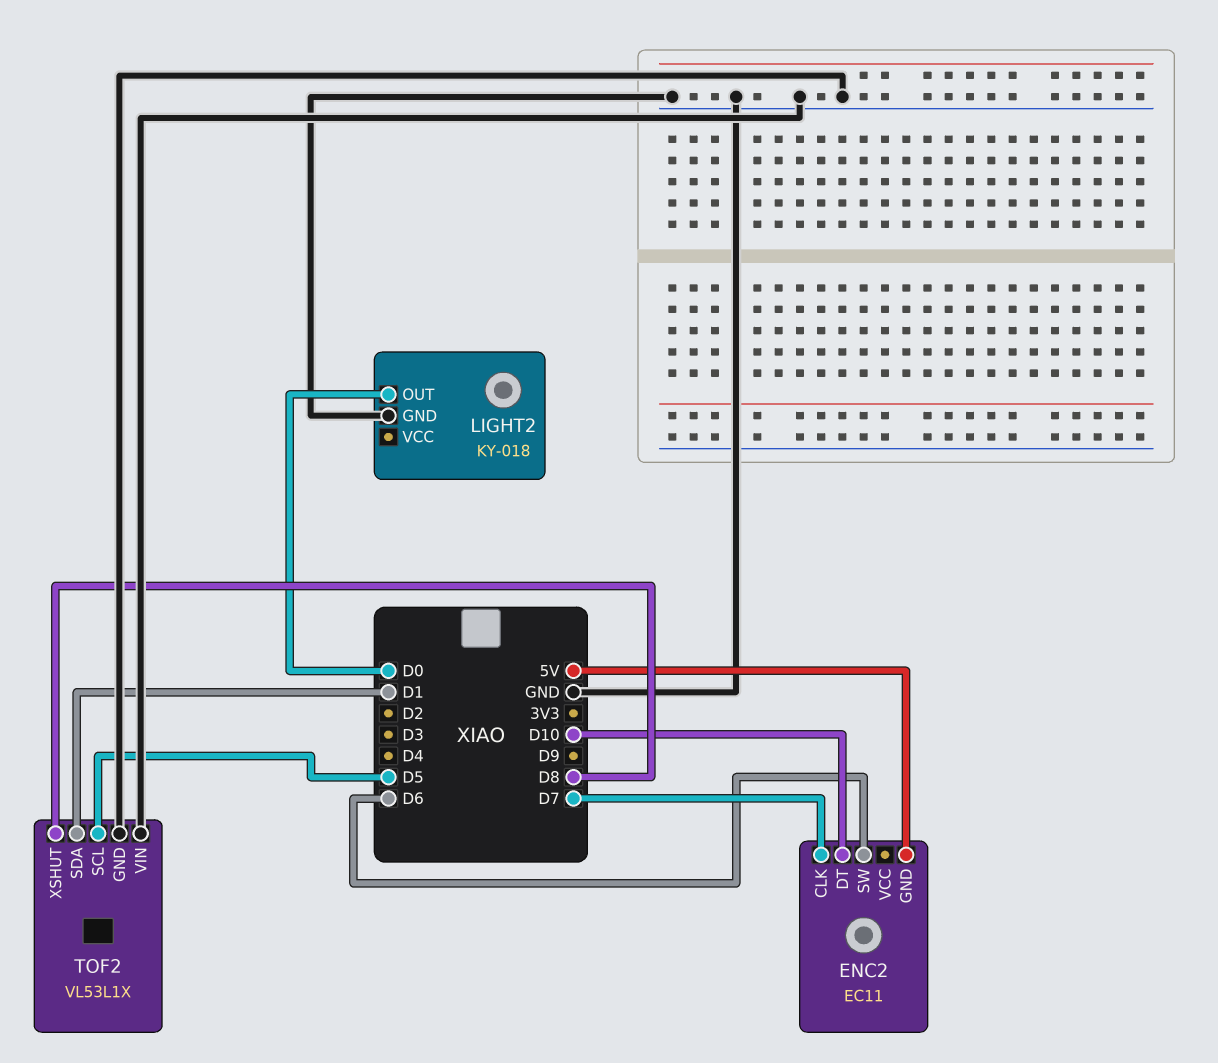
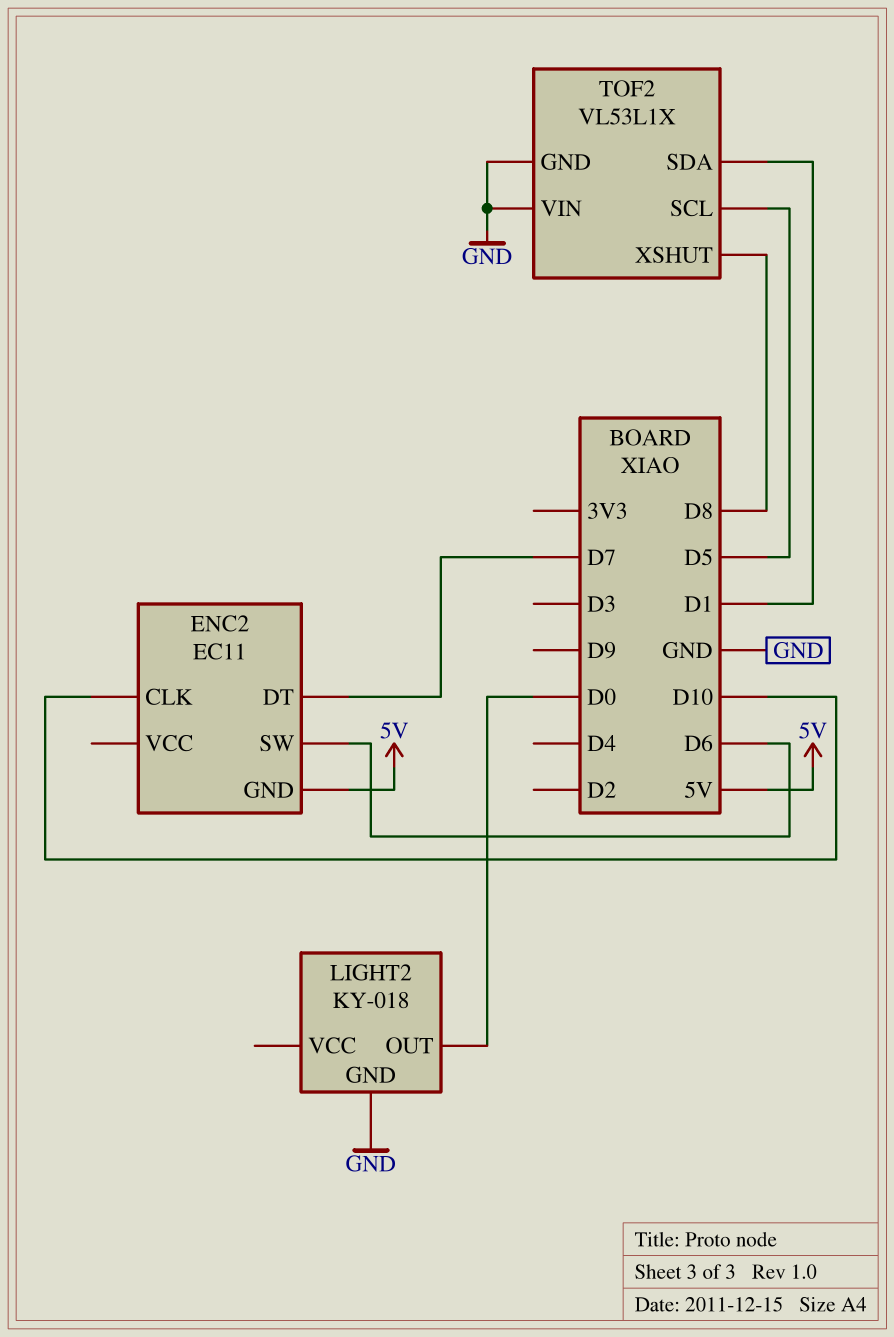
ENC2 pin CLK: D7 -> D10
ENC2 pin DT: D10 -> D7

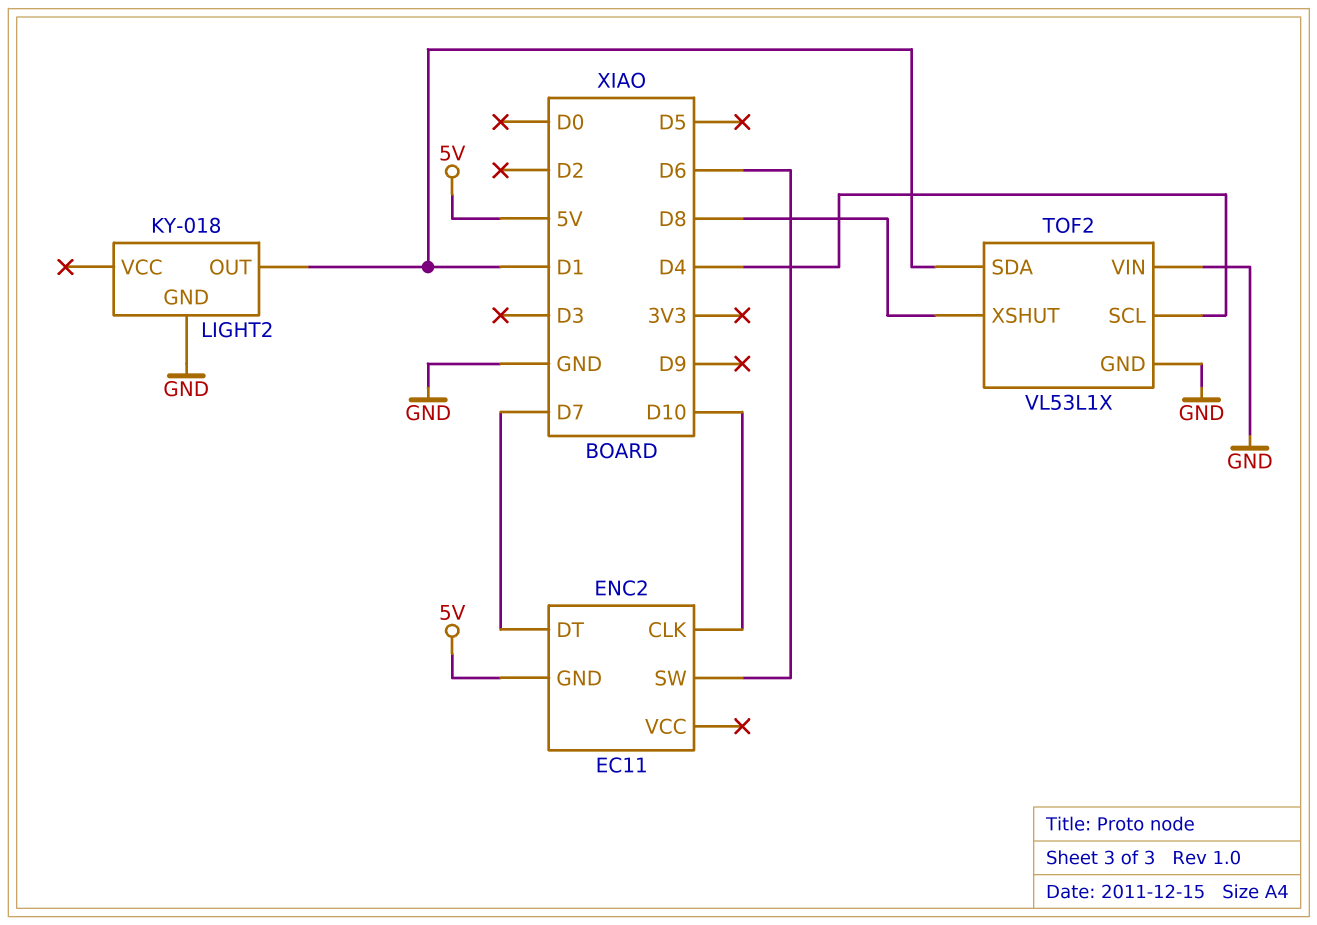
LIGHT2 pin OUT: D0 -> D1
TOF2 pin SCL: D5 -> D4

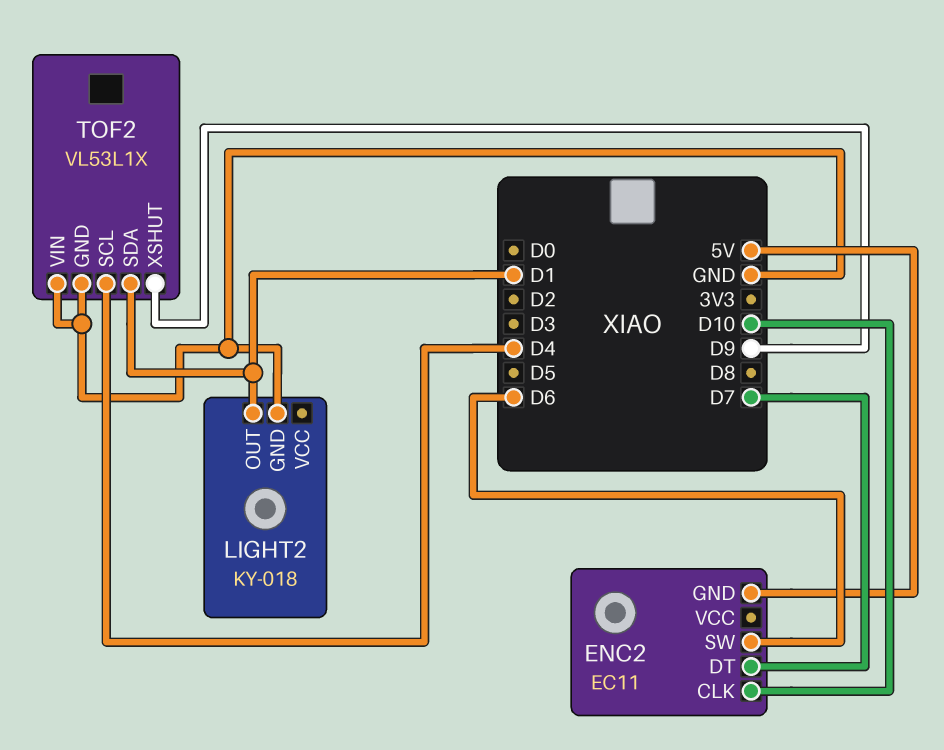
TOF2 pin XSHUT: D8 -> D9

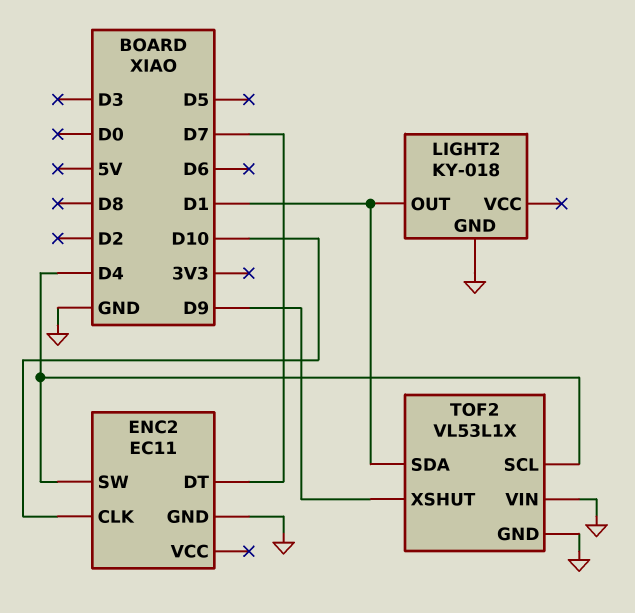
ENC2 pin GND: 5V -> GND
ENC2 pin SW: D6 -> D4

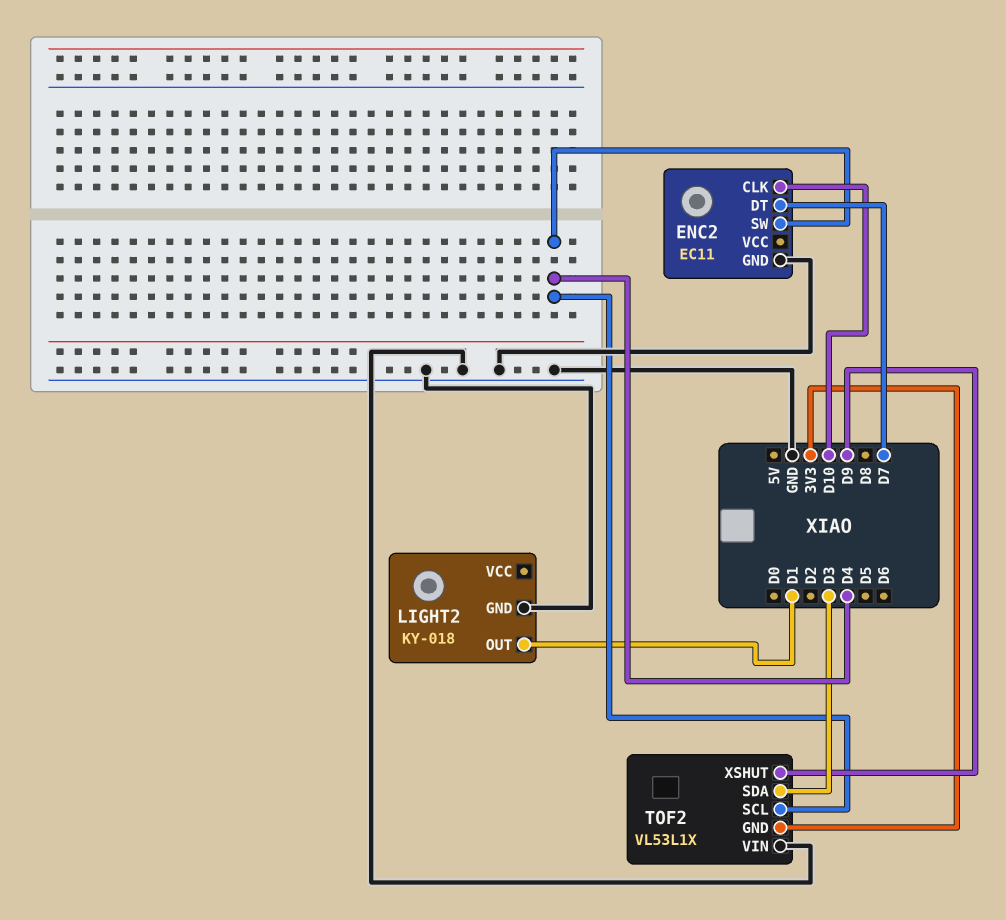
TOF2 pin GND: GND -> 3V3
TOF2 pin SDA: D1 -> D3

